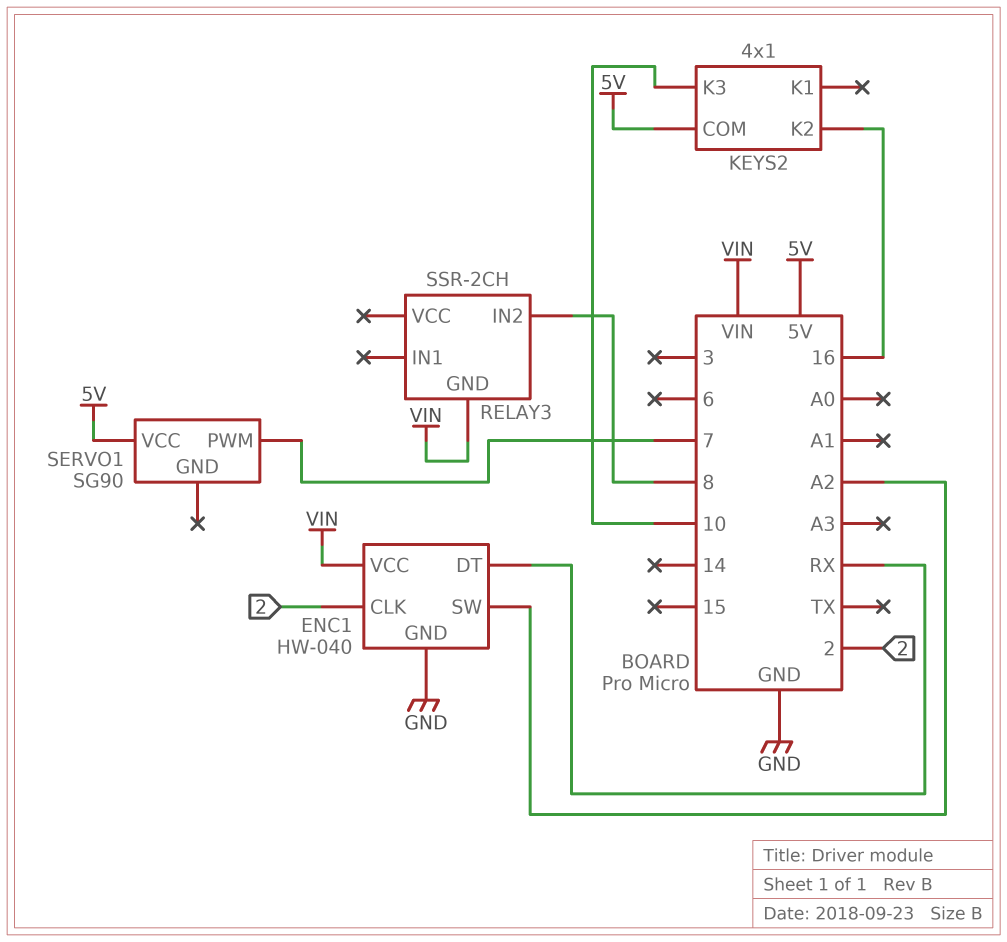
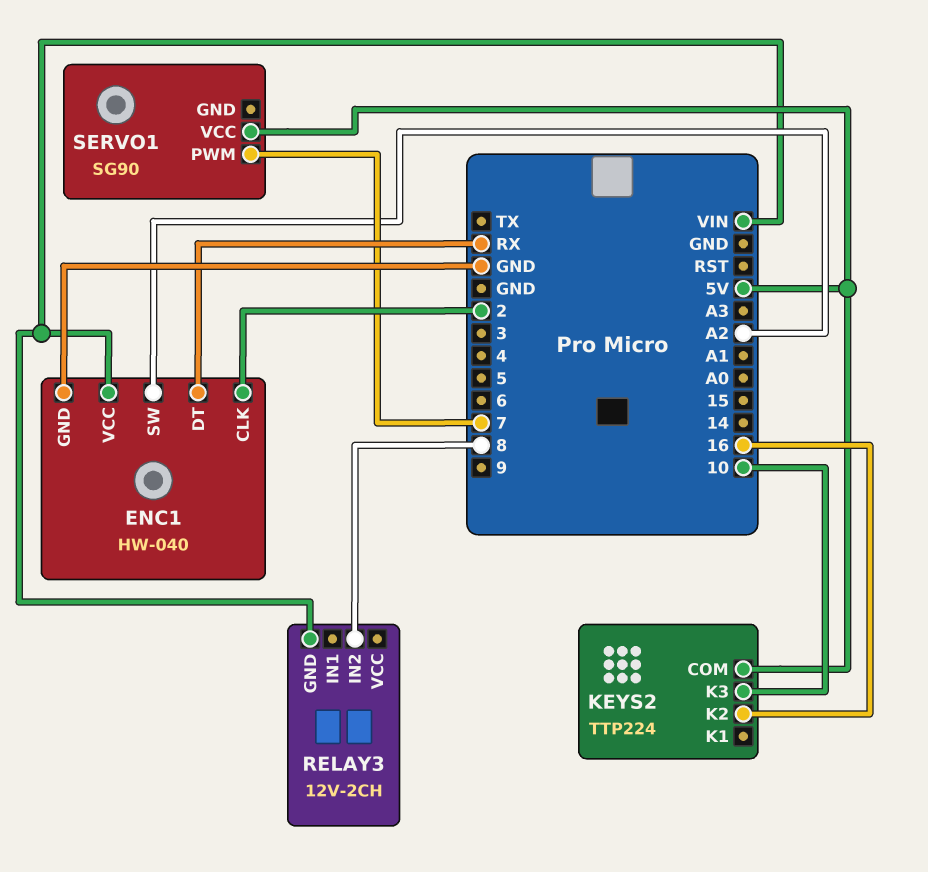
KEYS2: 4x1 -> TTP224
RELAY3: SSR-2CH -> 12V-2CH

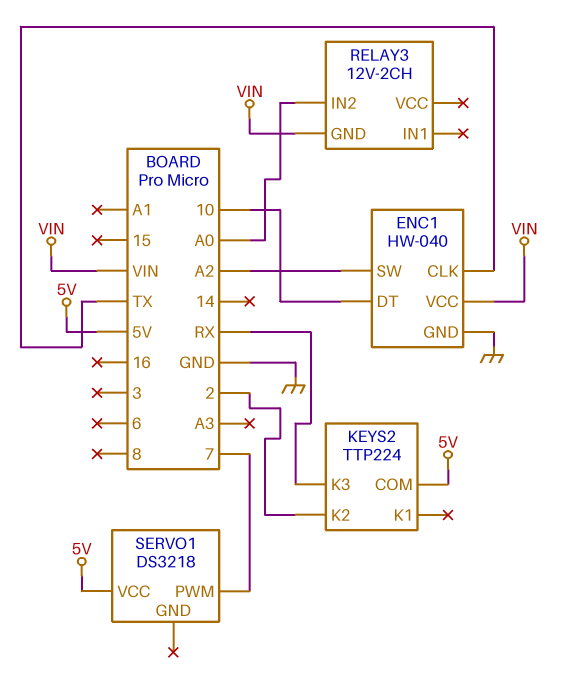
ENC1 pin CLK: 2 -> TX
ENC1 pin DT: RX -> 10
KEYS2 pin K2: 16 -> 2
KEYS2 pin K3: 10 -> RX
RELAY3 pin IN2: 8 -> A0
SERVO1: SG90 -> DS3218

